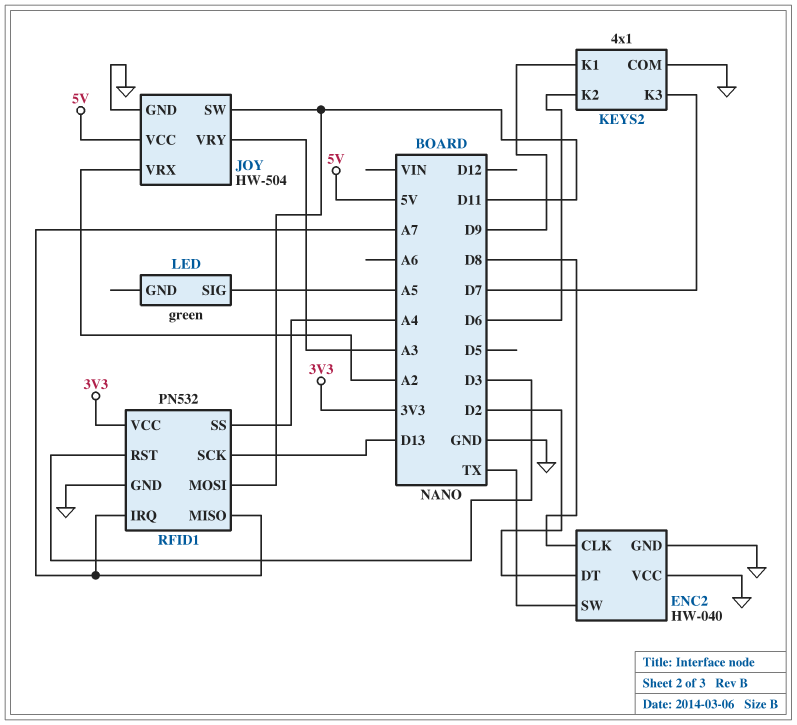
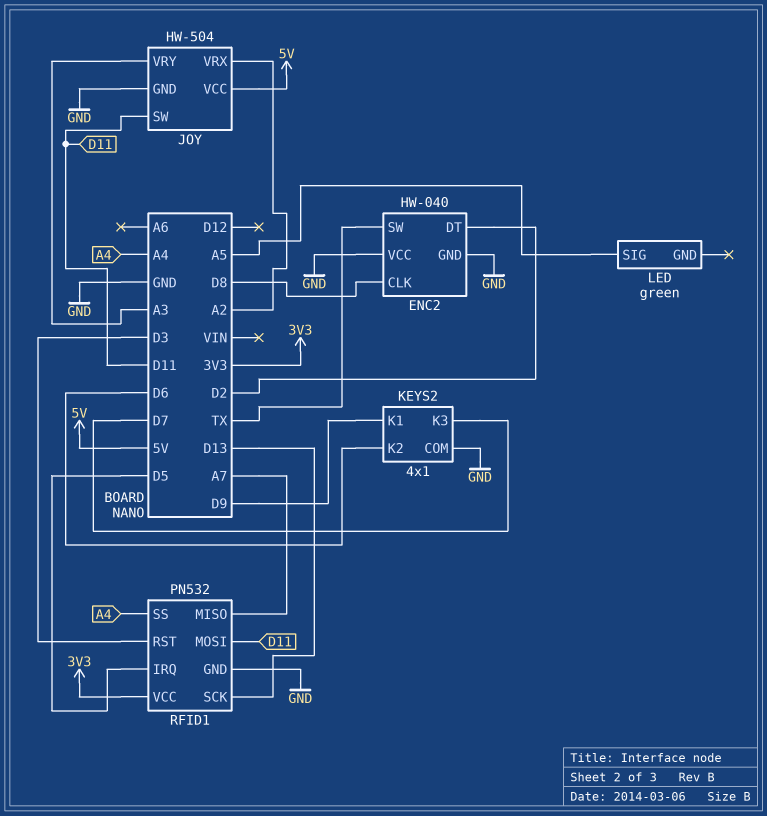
RFID1 pin IRQ: A7 -> D5

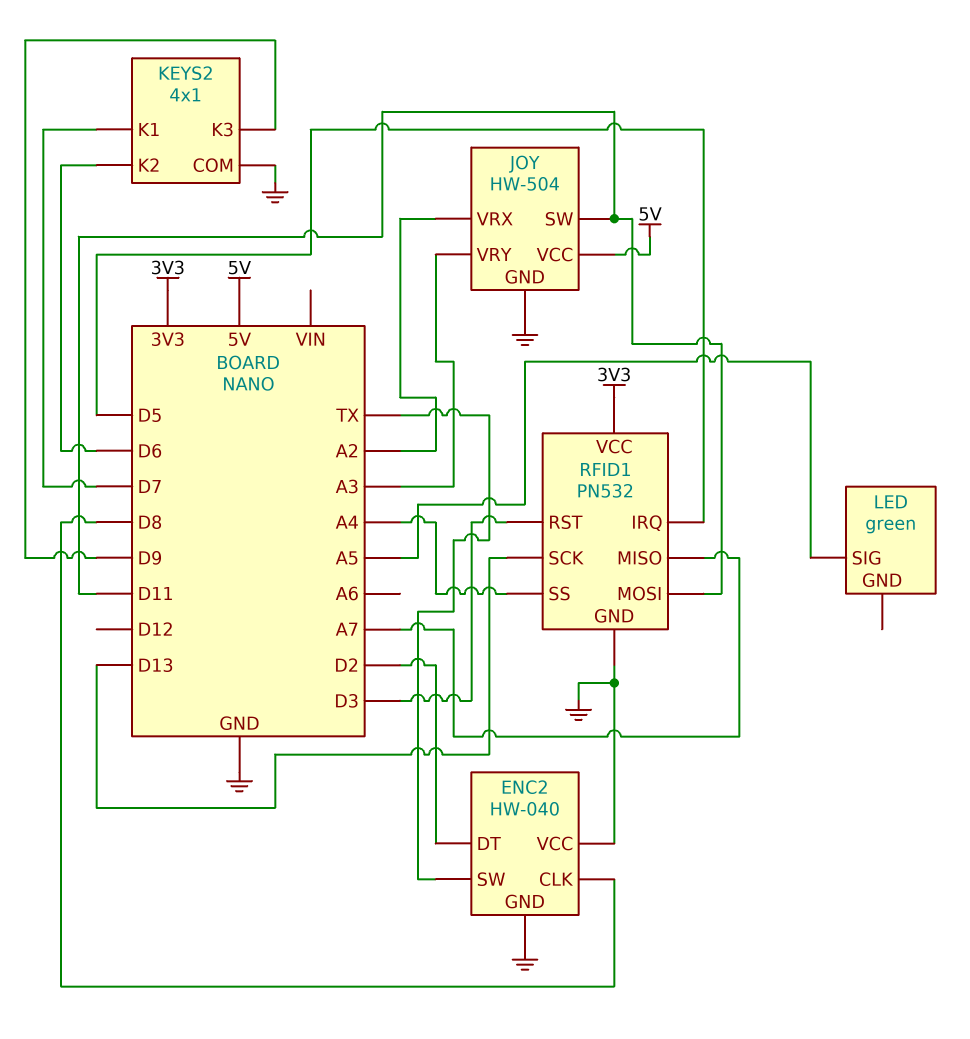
KEYS2 pin K1: D9 -> D7
KEYS2 pin K3: D7 -> D9

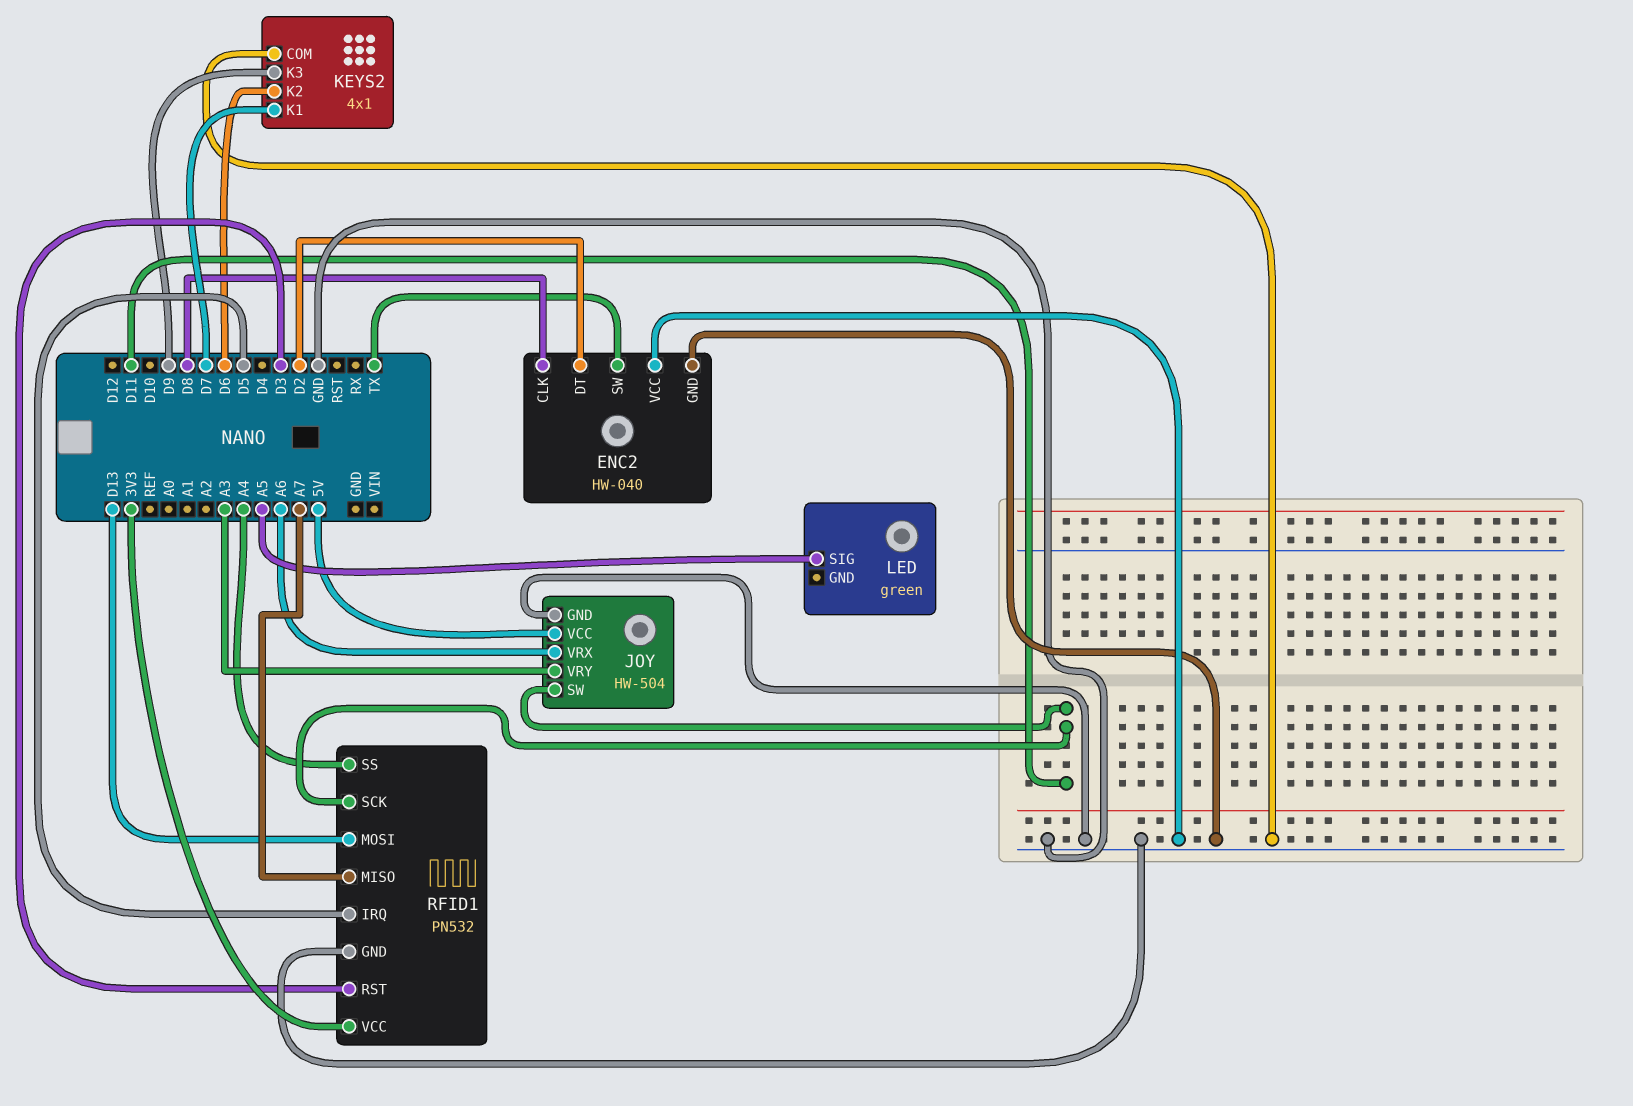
JOY pin VRX: A2 -> A6
RFID1 pin MOSI: D11 -> D13
RFID1 pin SCK: D13 -> D11

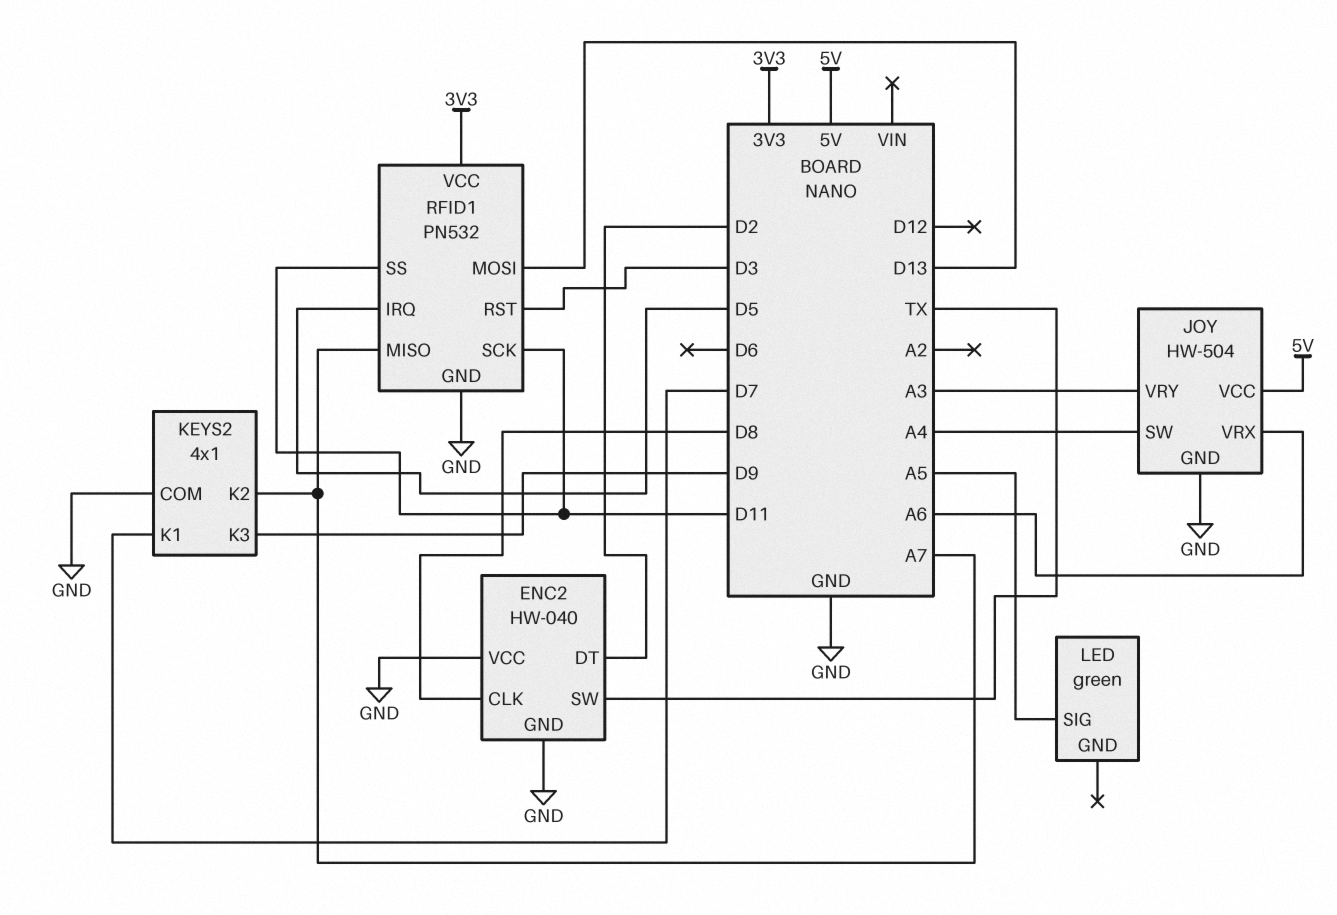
JOY pin SW: D11 -> A4
KEYS2 pin K2: D6 -> A7
RFID1 pin SS: A4 -> D11

